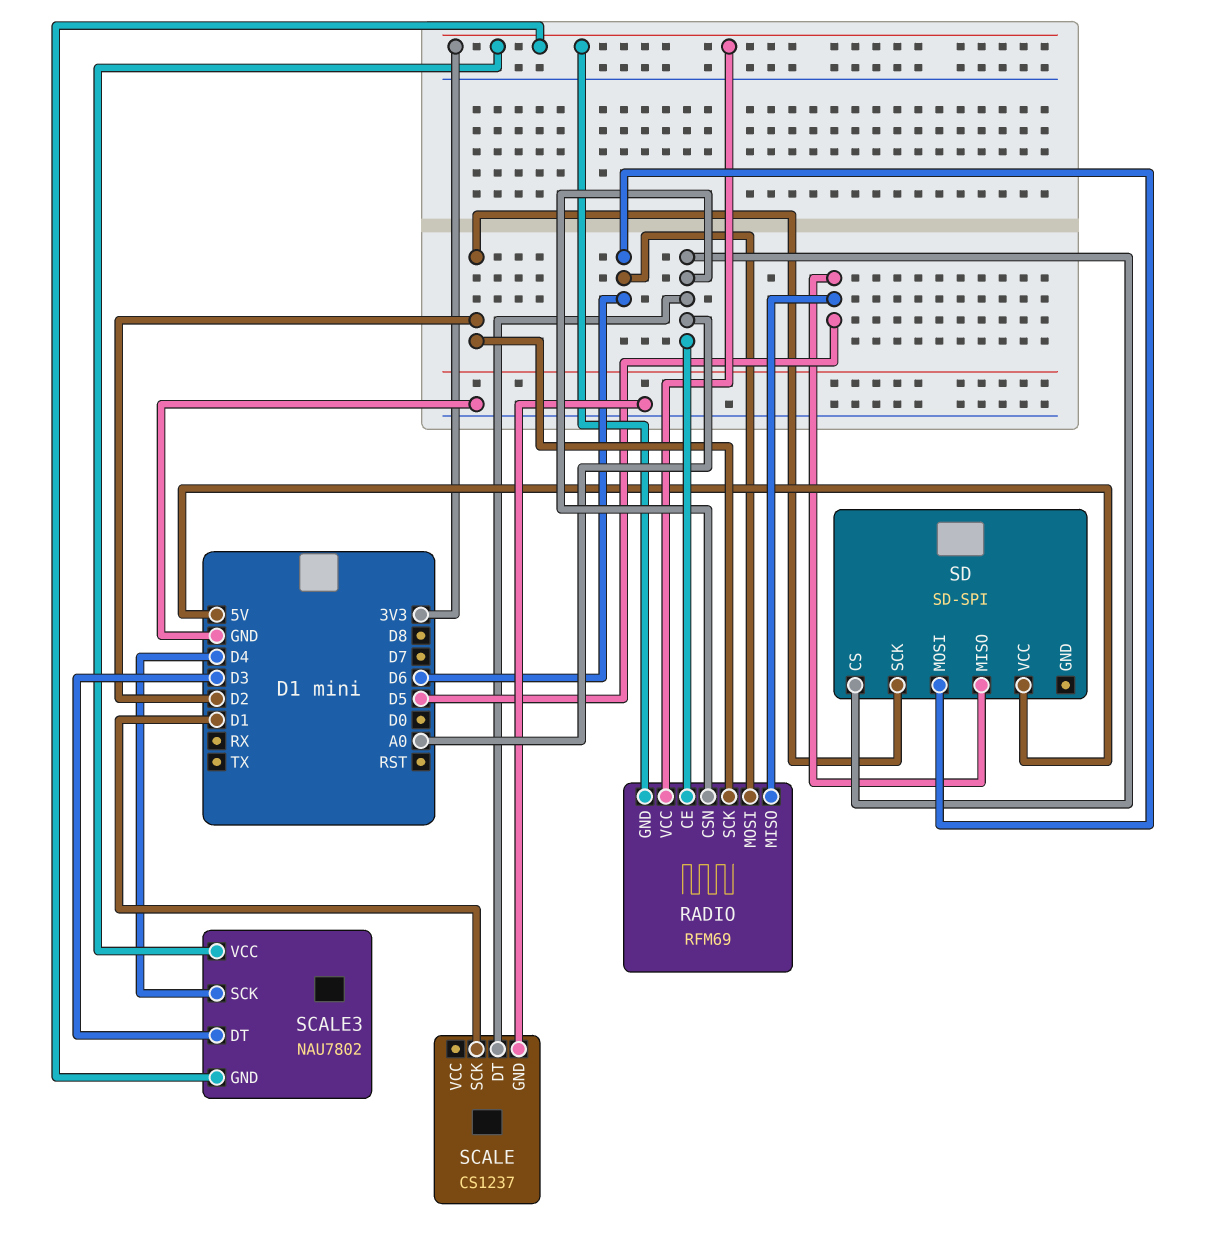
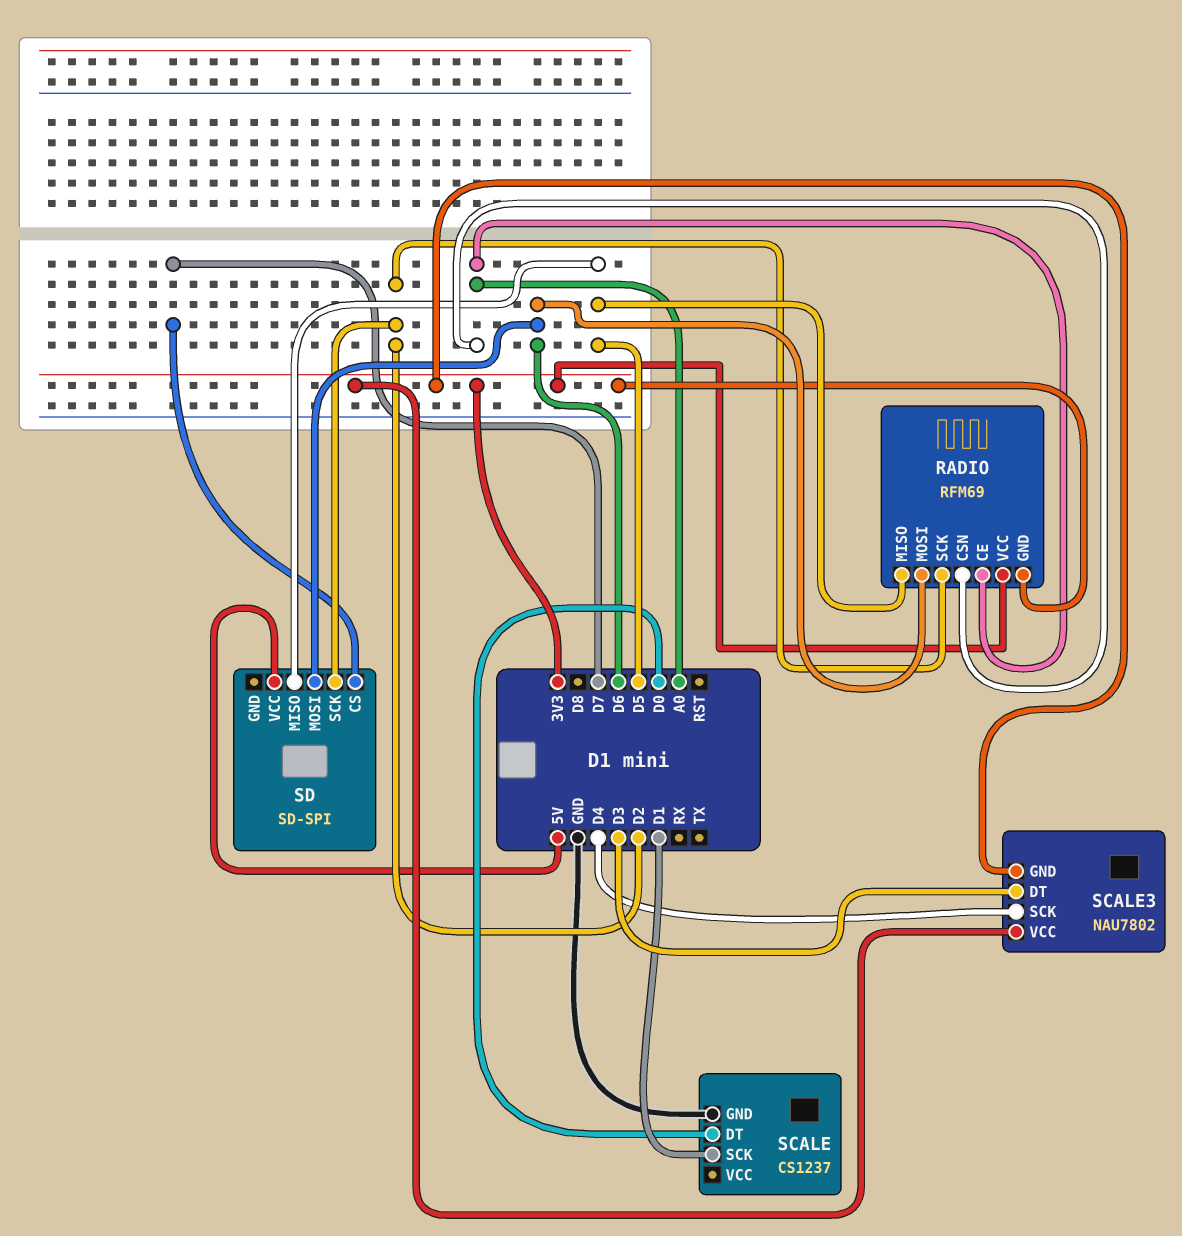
SCALE pin DT: A0 -> D0
SD pin CS: A0 -> D7

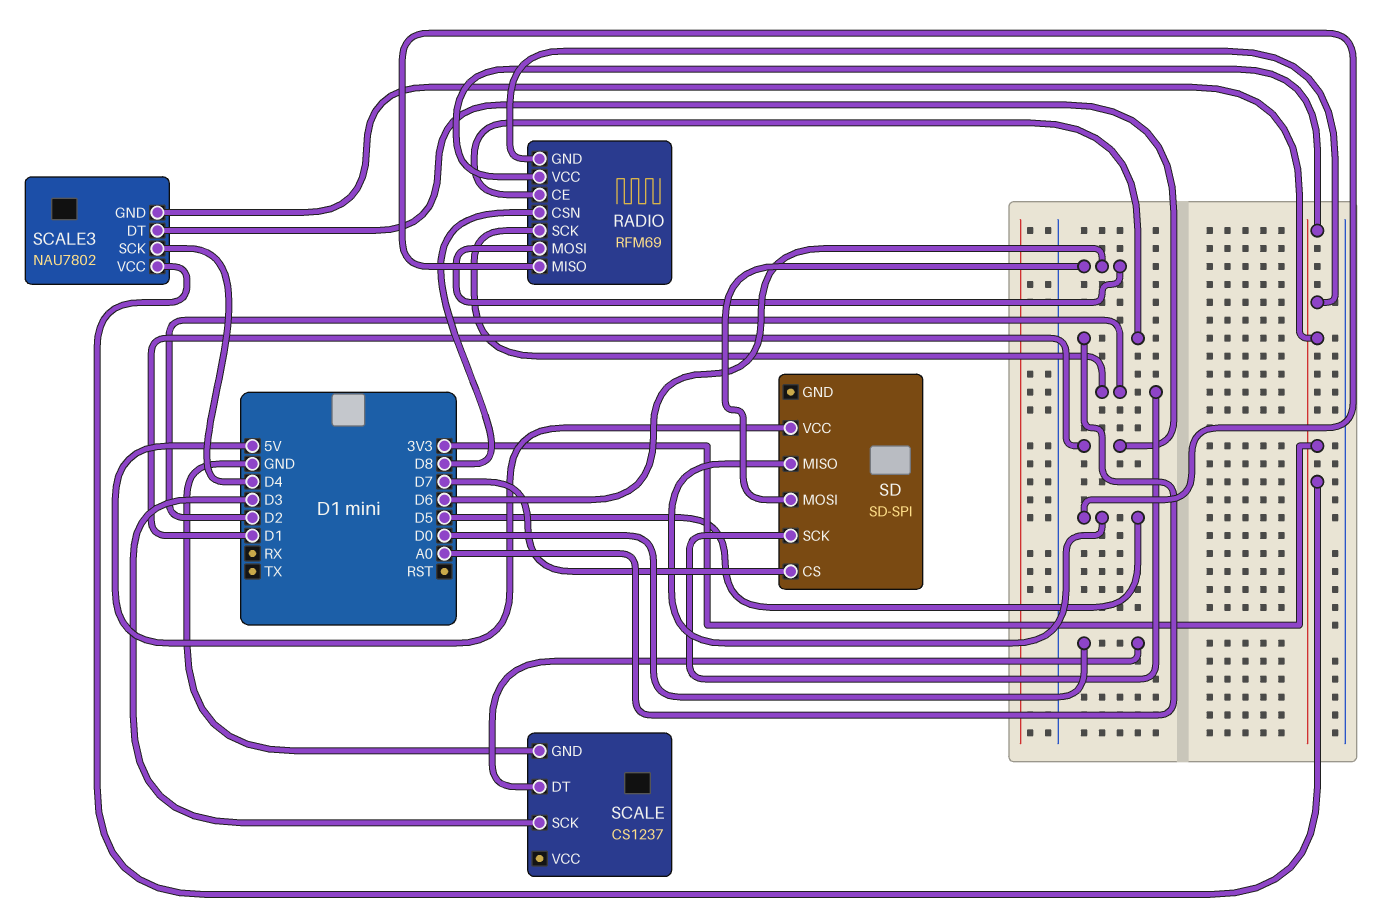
RADIO pin CSN: A0 -> D8
SCALE pin SCK: D1 -> D3
SCALE3 pin DT: D3 -> D1

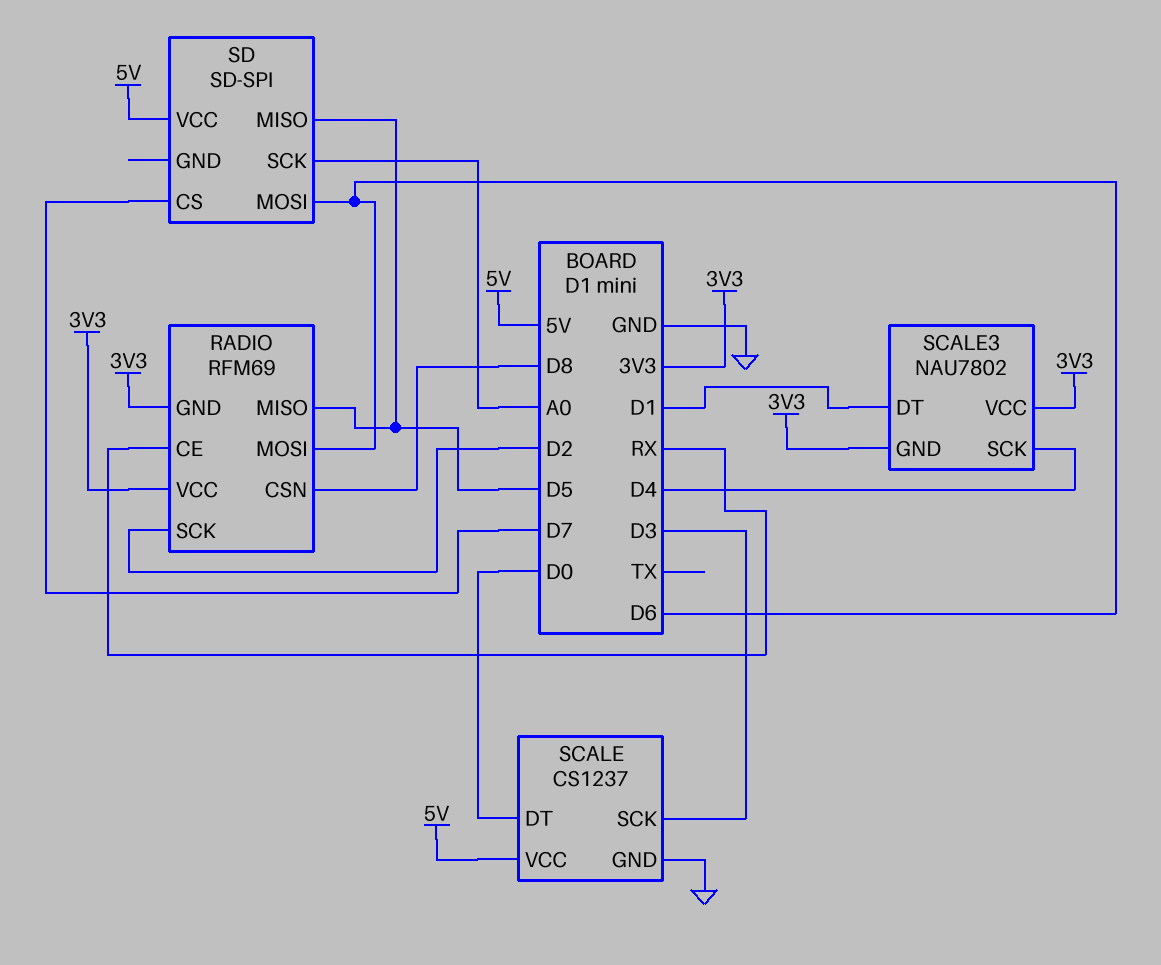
RADIO pin CE: A0 -> RX
SCALE pin VCC: none -> 5V
SD pin SCK: D2 -> A0

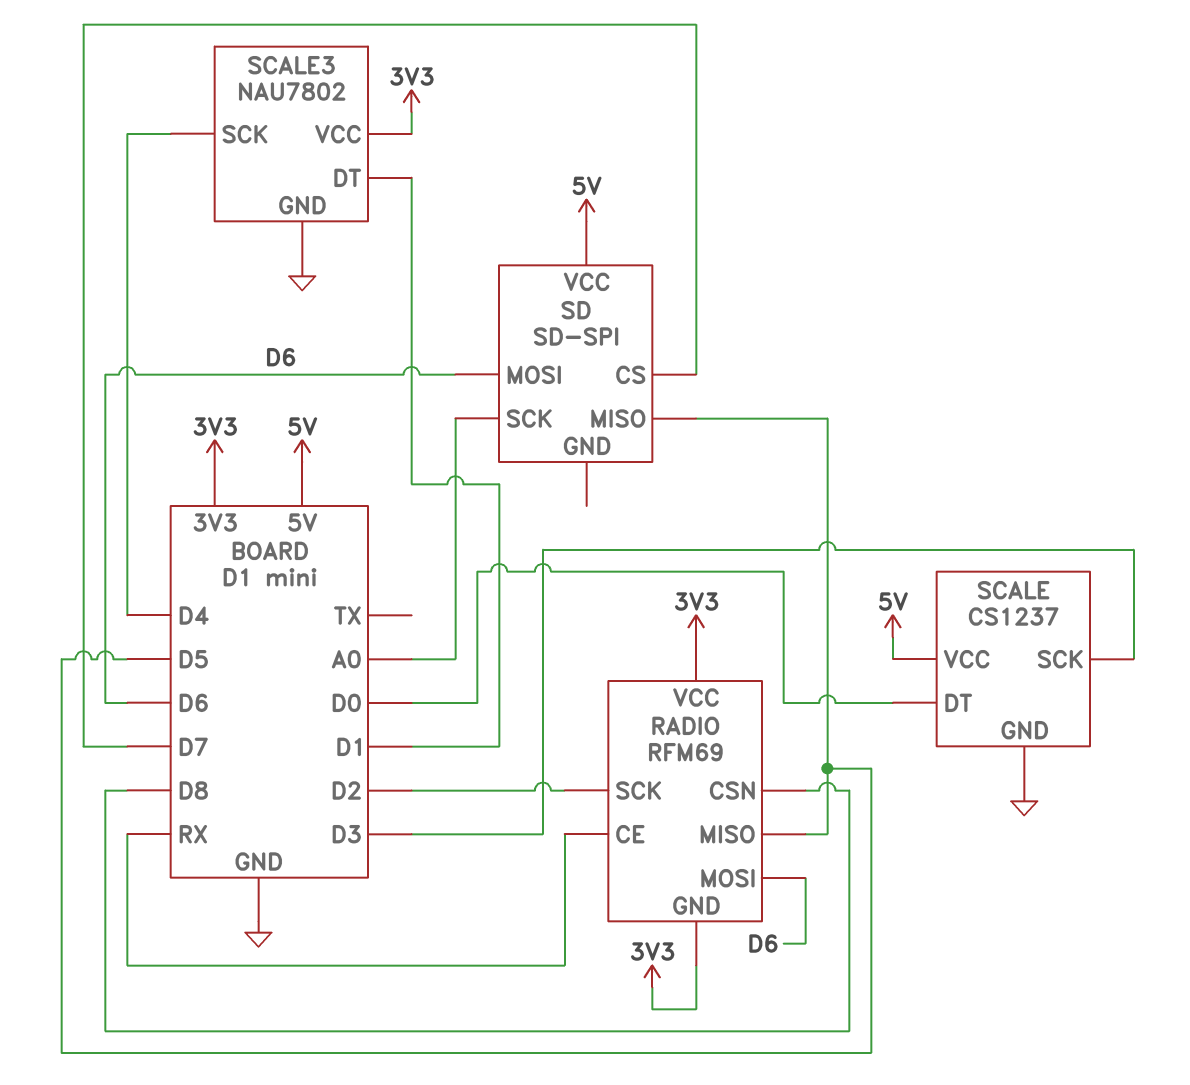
SCALE3 pin GND: 3V3 -> GND

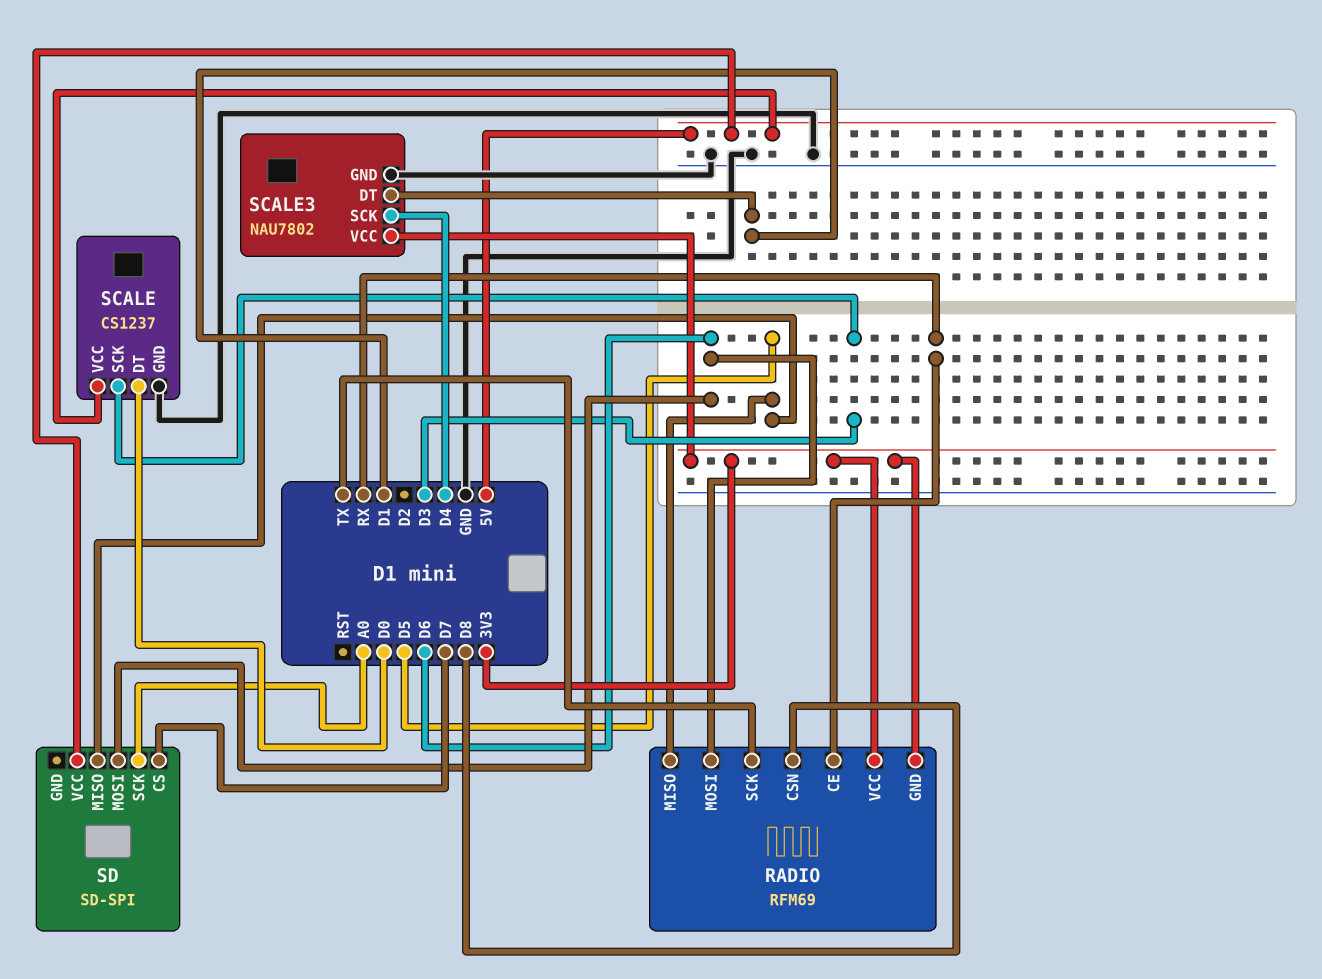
RADIO pin SCK: D2 -> TX

